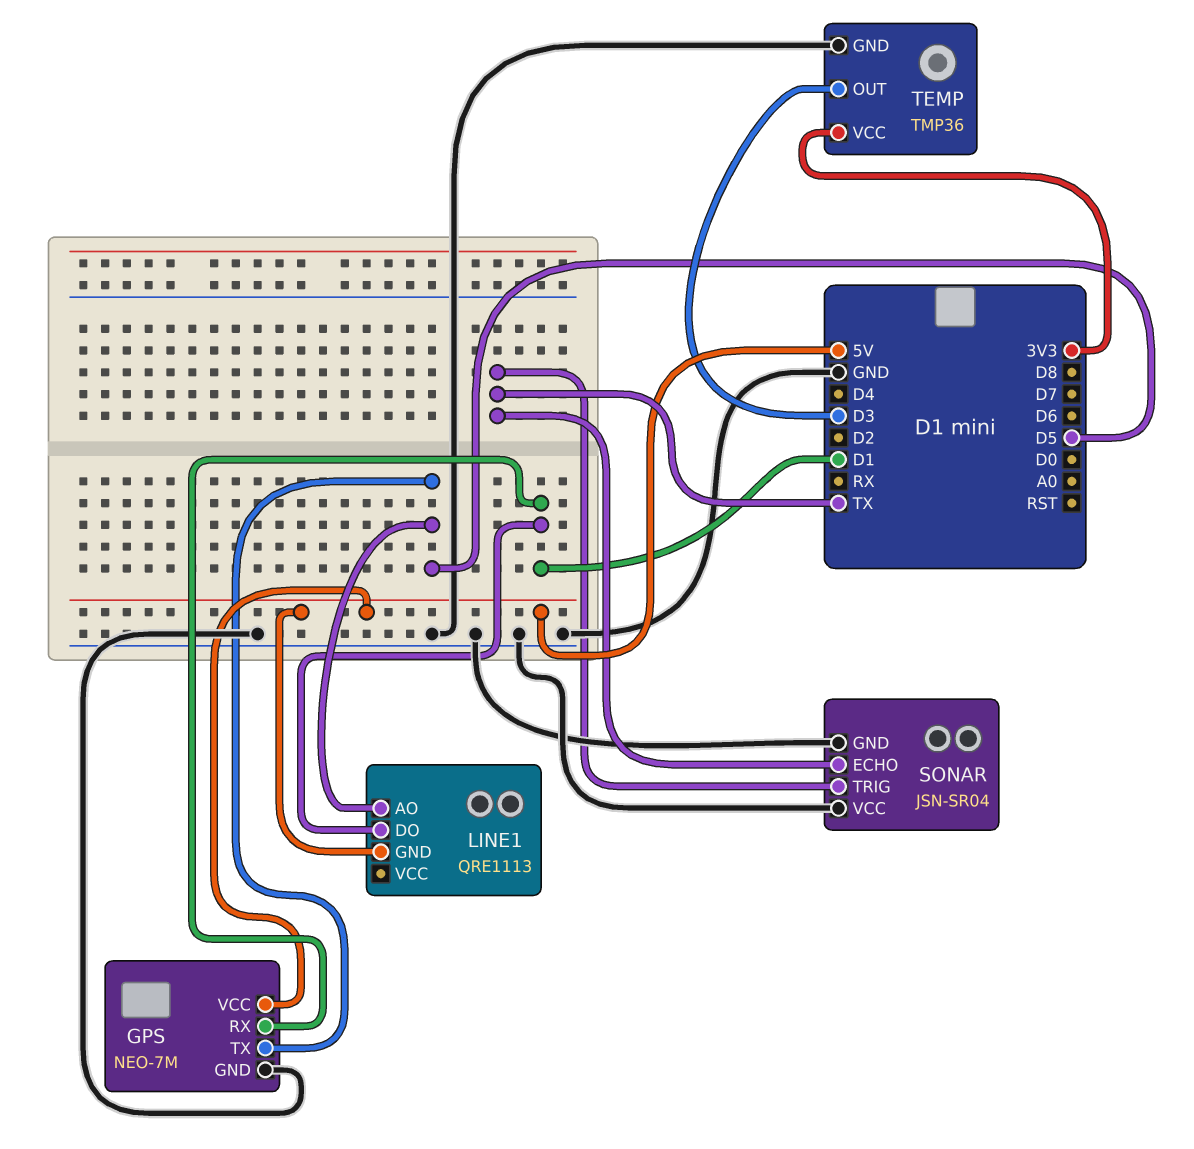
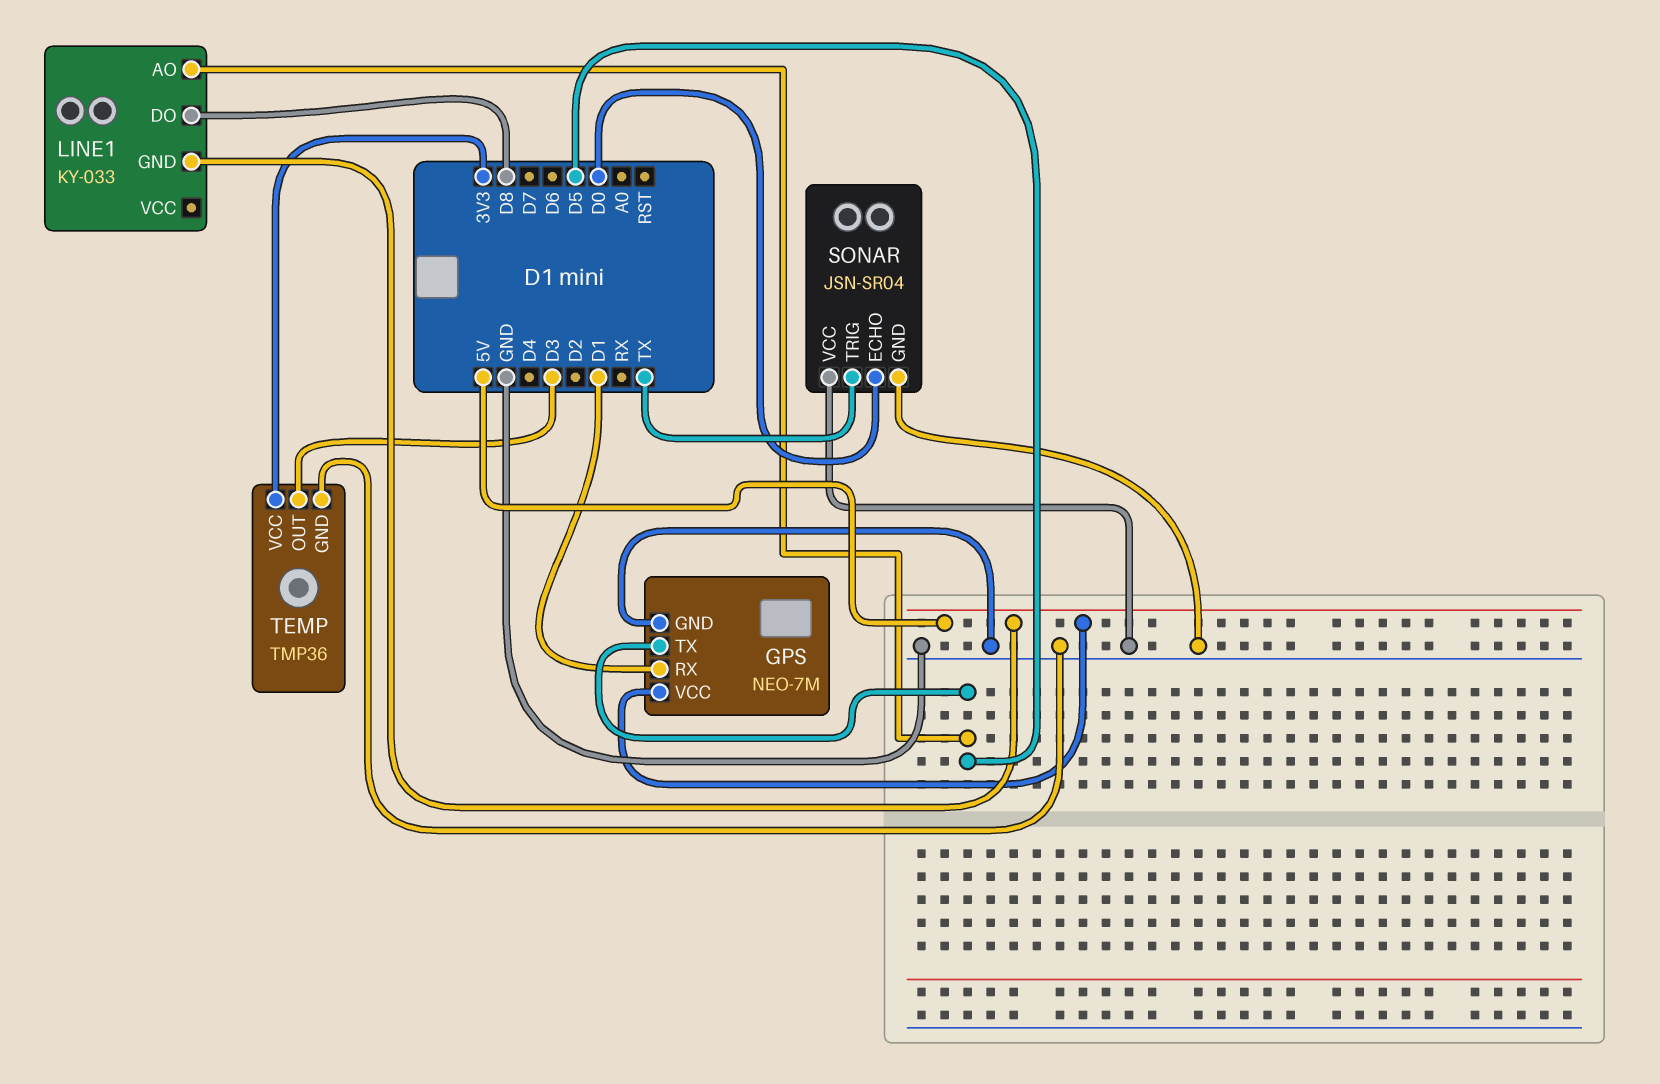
LINE1: QRE1113 -> KY-033
LINE1 pin DO: D1 -> D8
SONAR pin ECHO: TX -> D0

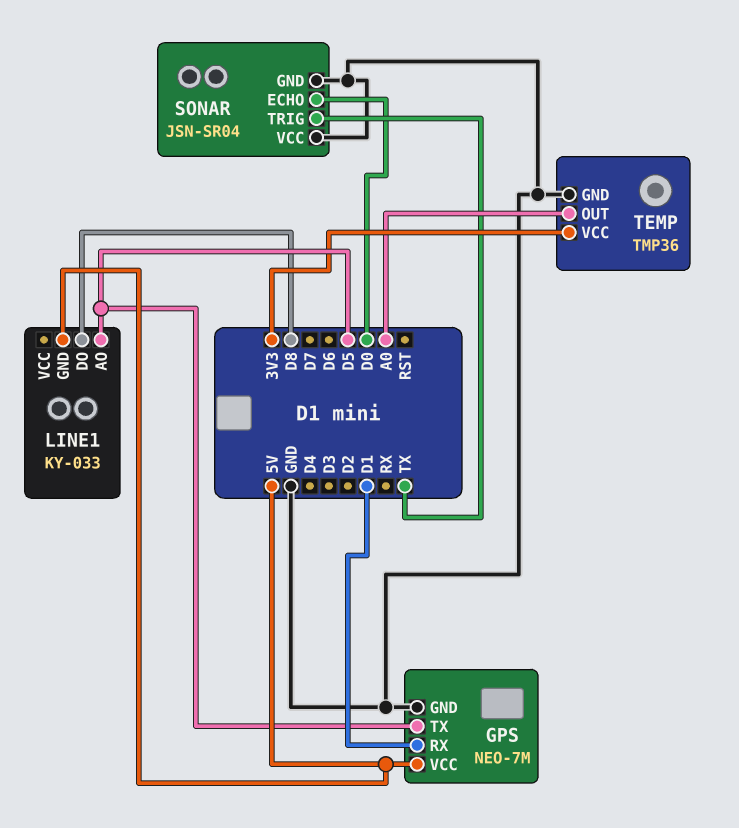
TEMP pin OUT: D3 -> A0

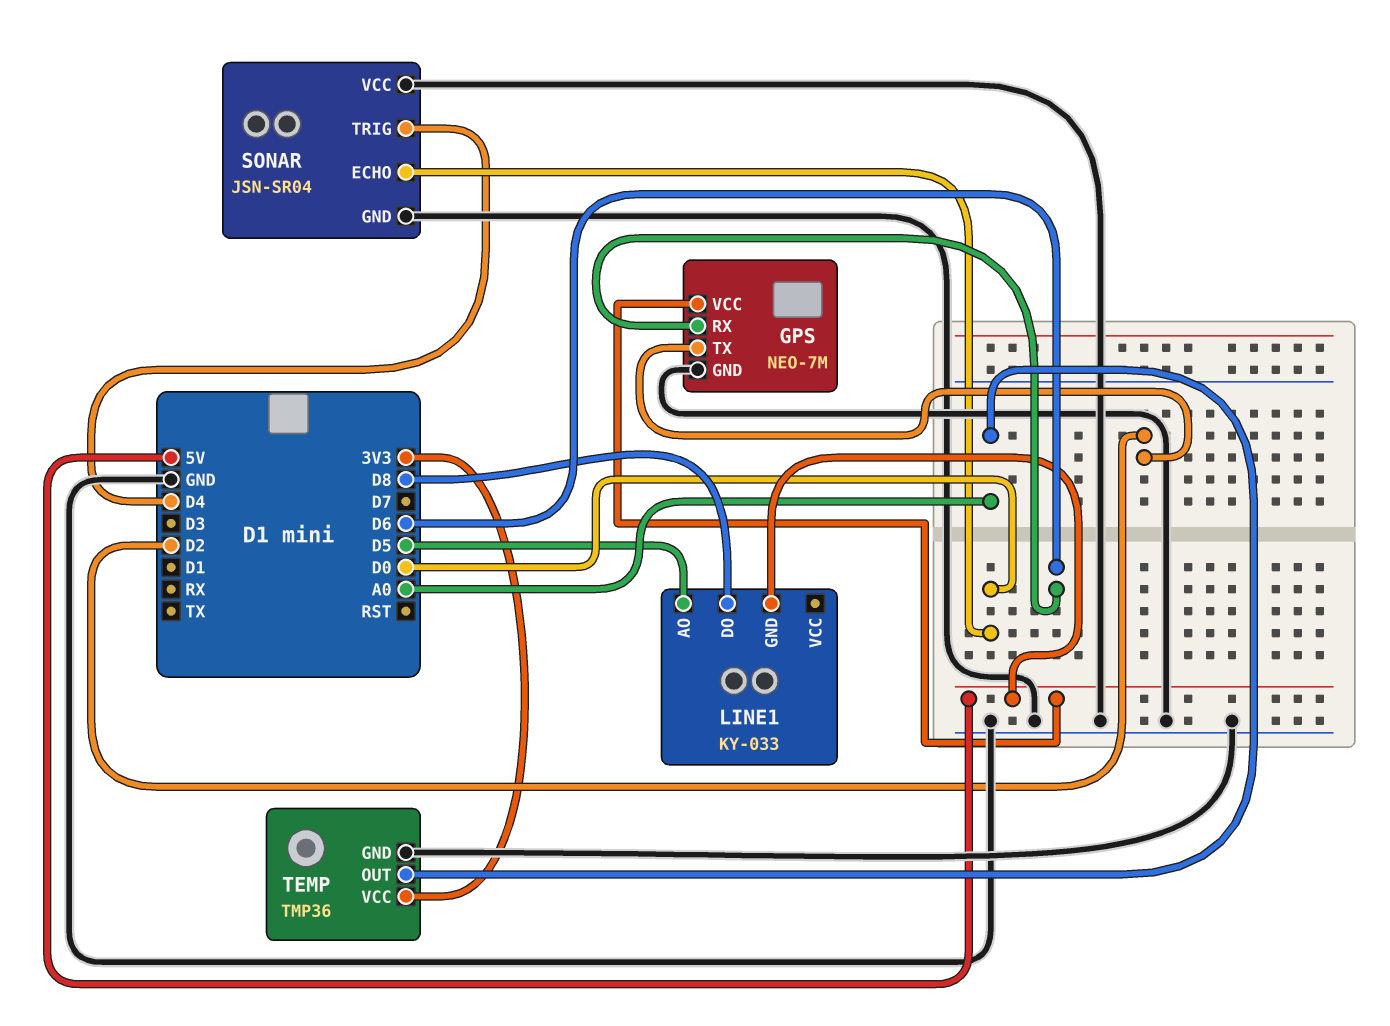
GPS pin RX: D1 -> D6
GPS pin TX: D5 -> D2
SONAR pin TRIG: TX -> D4

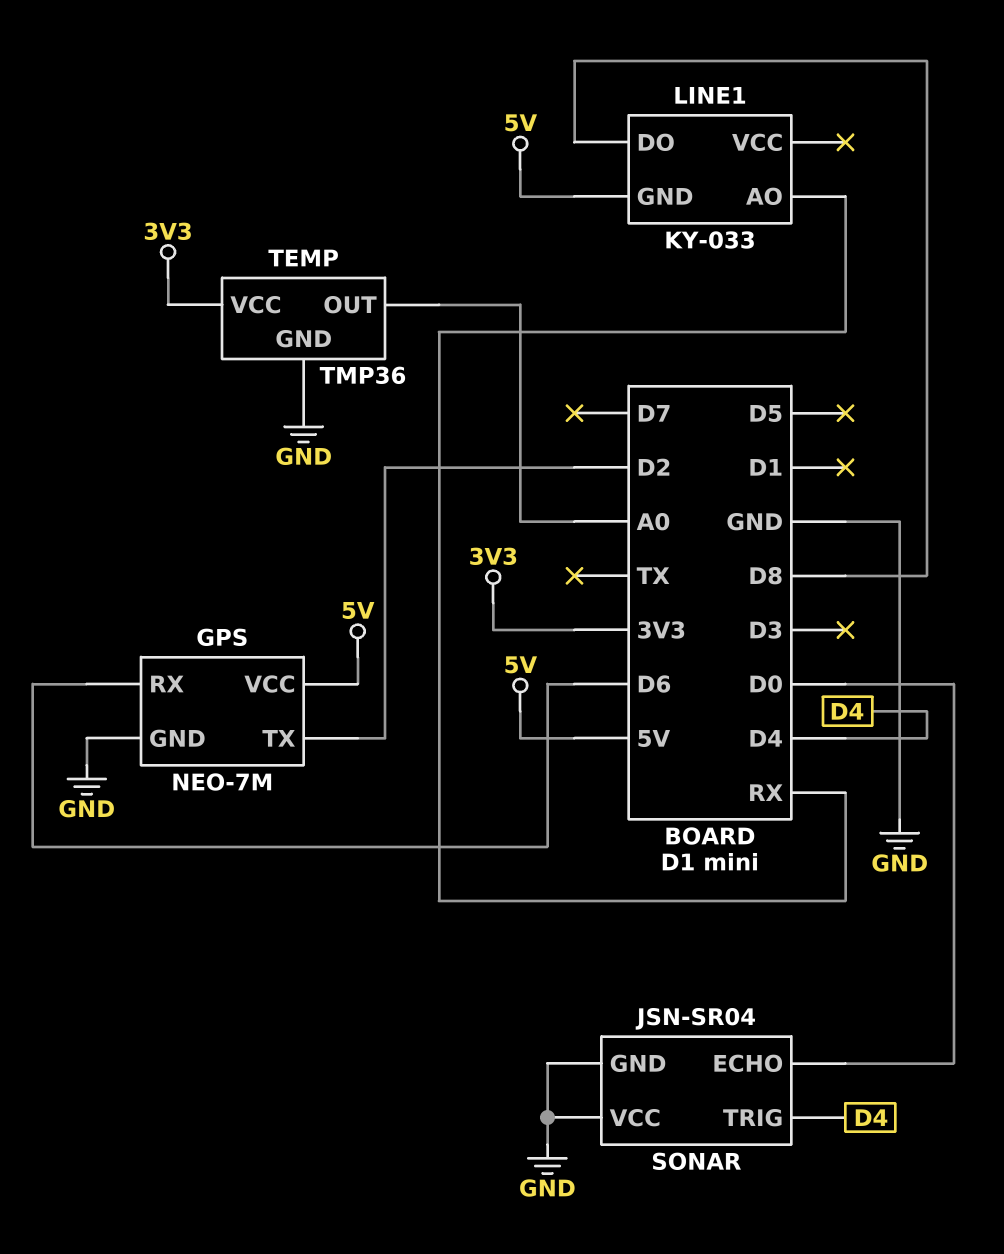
LINE1 pin AO: D5 -> RX

